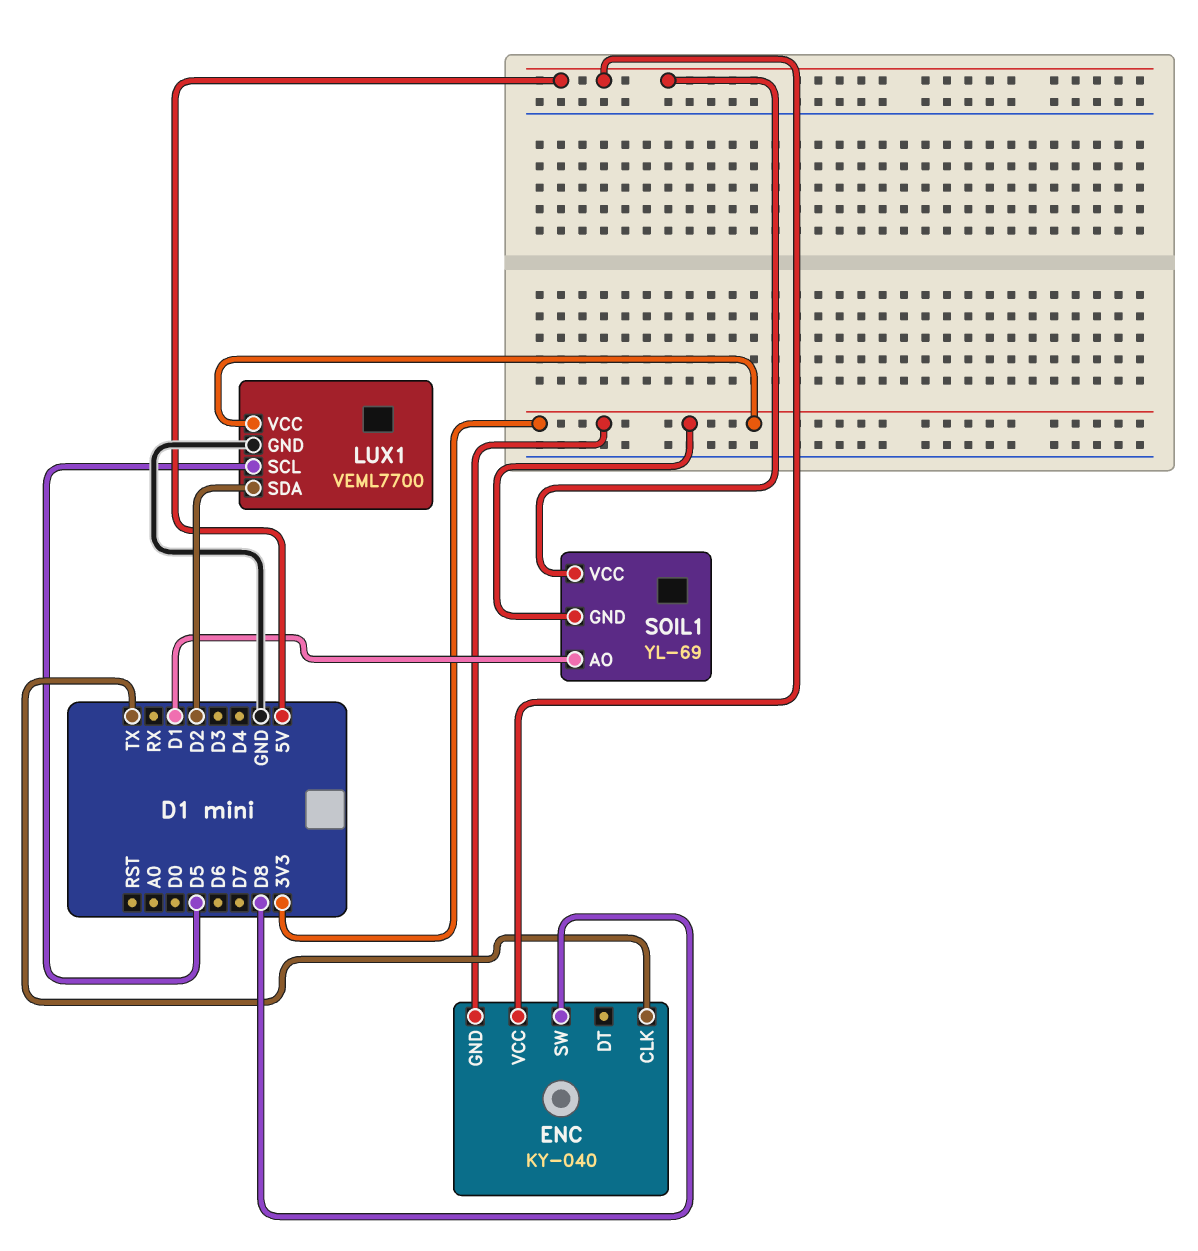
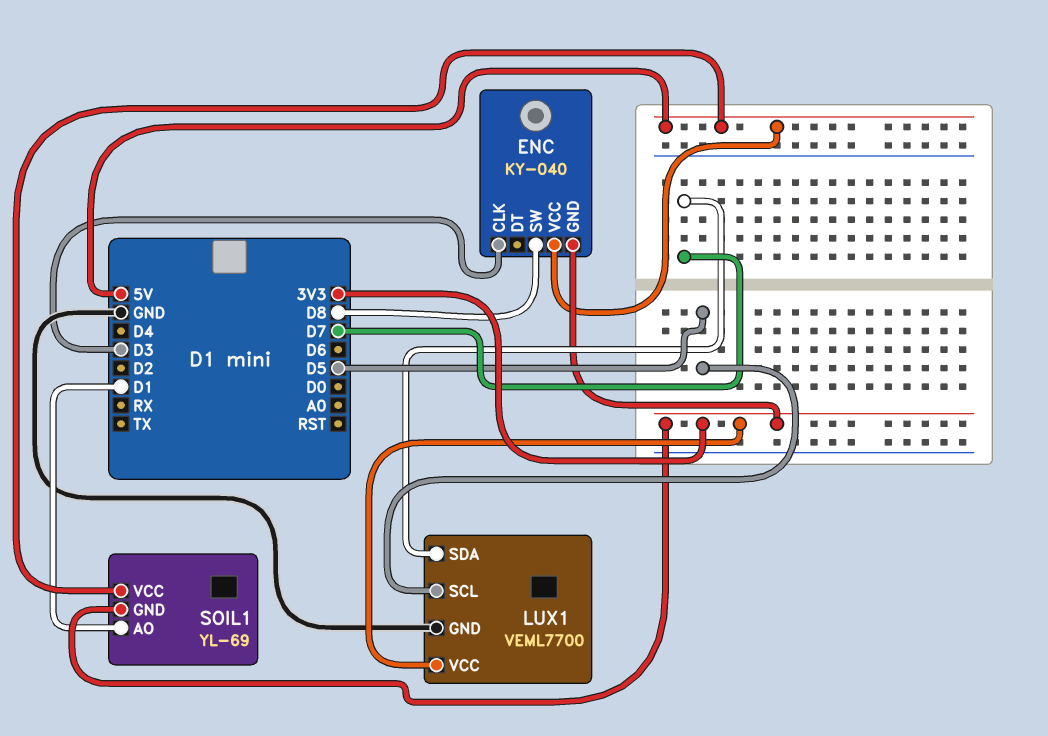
ENC pin CLK: TX -> D3
LUX1 pin SDA: D2 -> D7

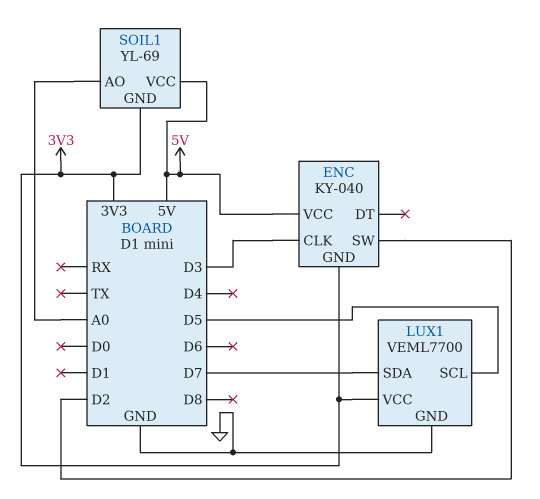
ENC pin SW: D8 -> D2
SOIL1 pin AO: D1 -> A0

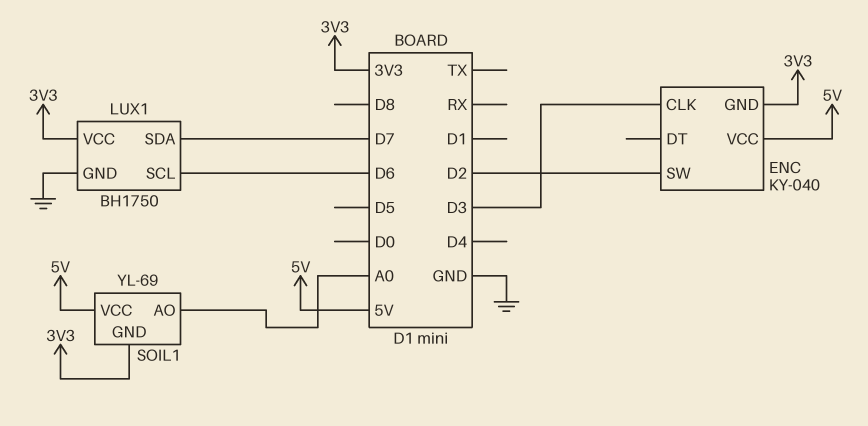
LUX1: VEML7700 -> BH1750
LUX1 pin SCL: D5 -> D6

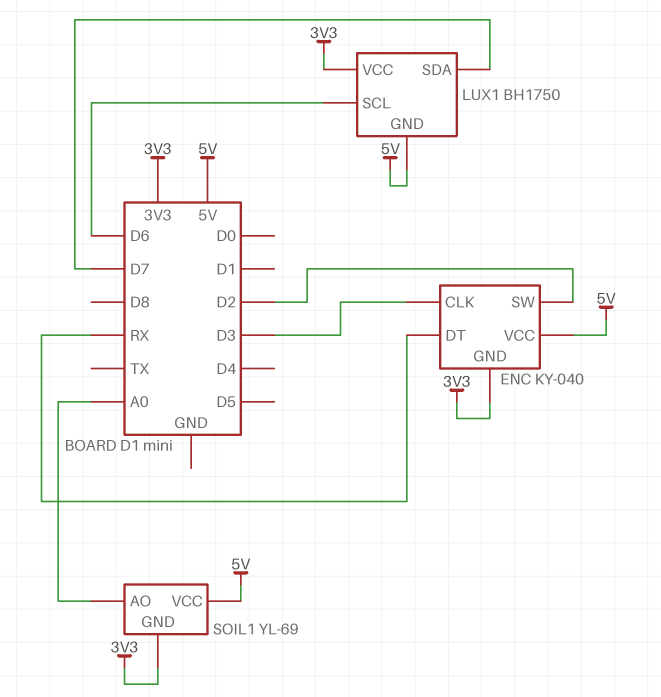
ENC pin DT: none -> RX
LUX1 pin GND: GND -> 5V

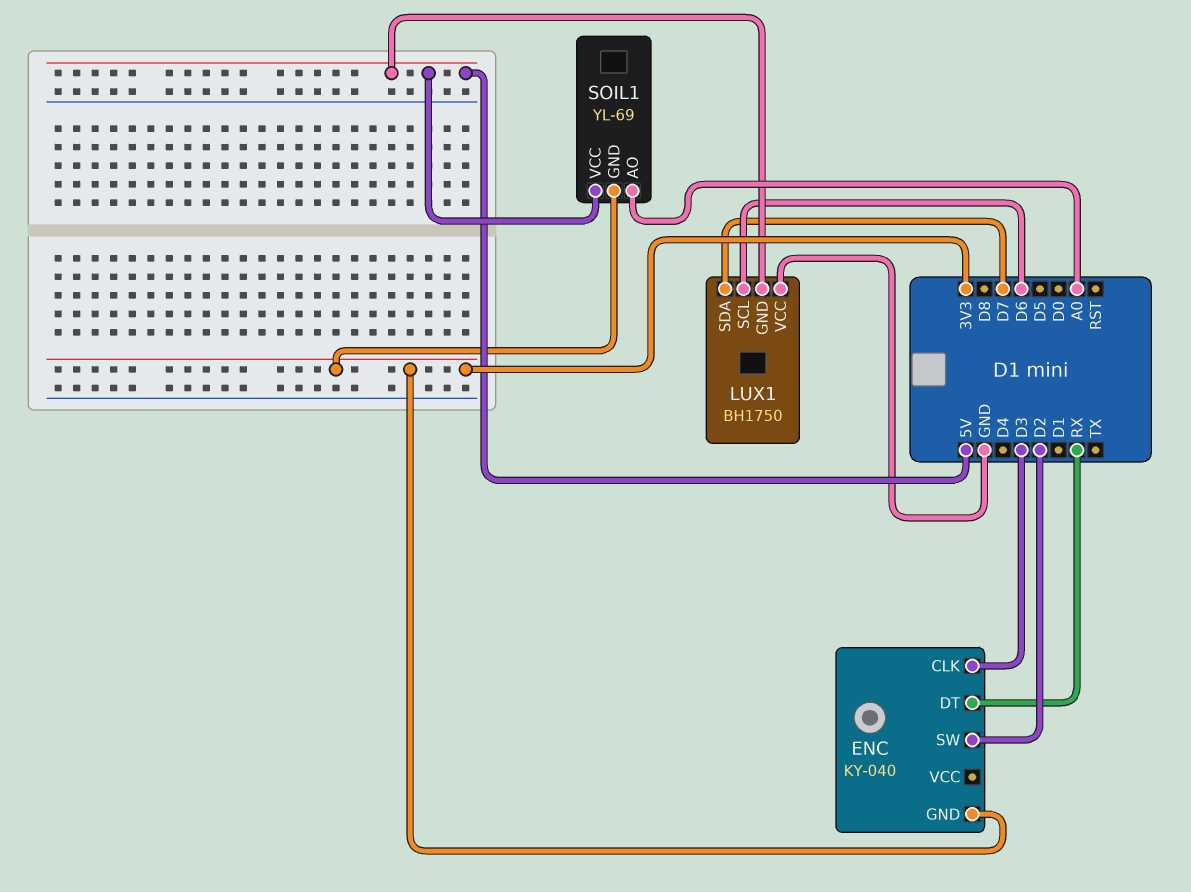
ENC pin VCC: 5V -> none
LUX1 pin VCC: 3V3 -> GND

